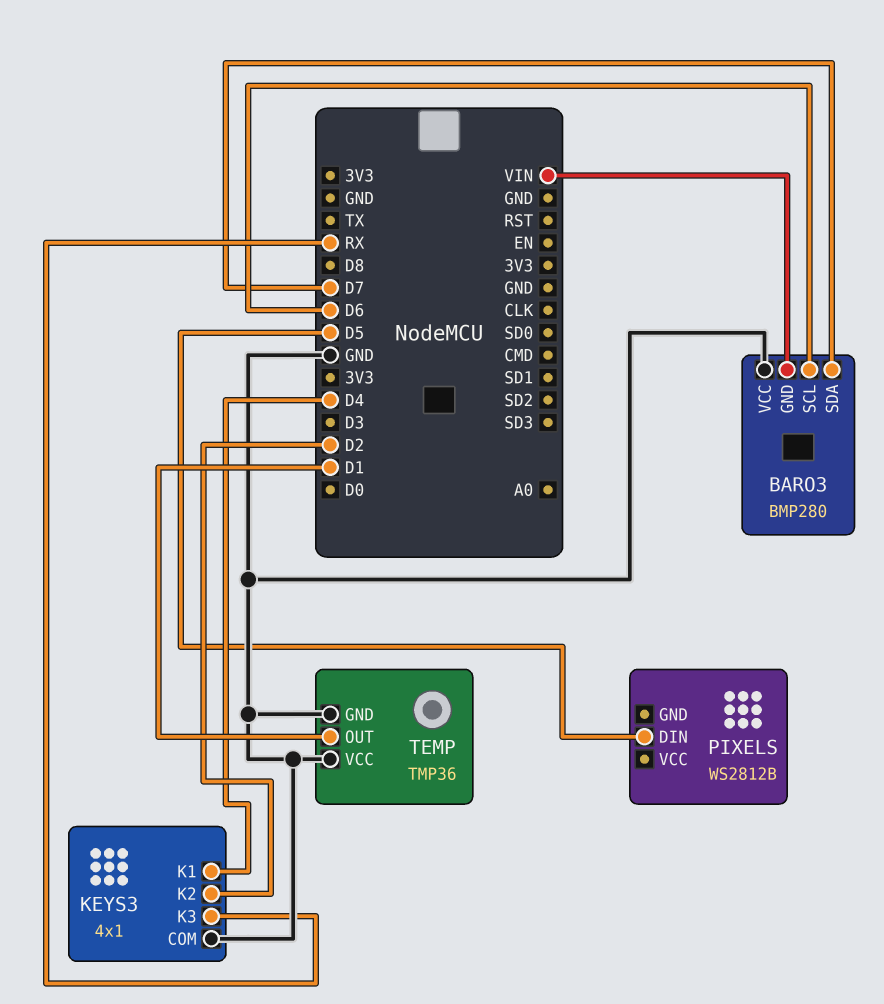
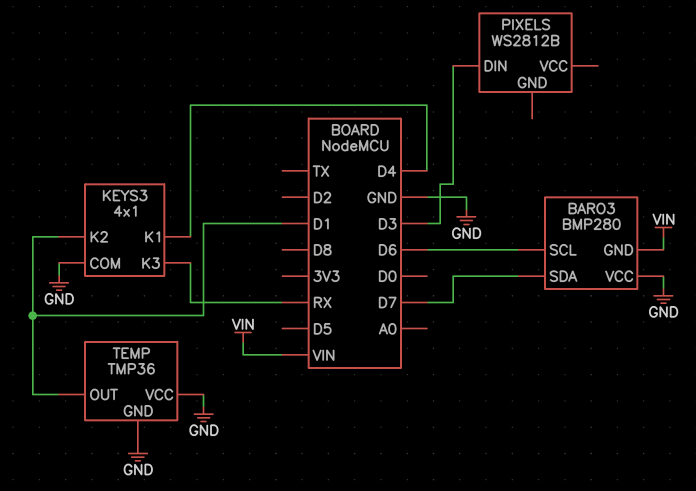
KEYS3 pin K2: D2 -> D1
PIXELS pin DIN: D5 -> D3

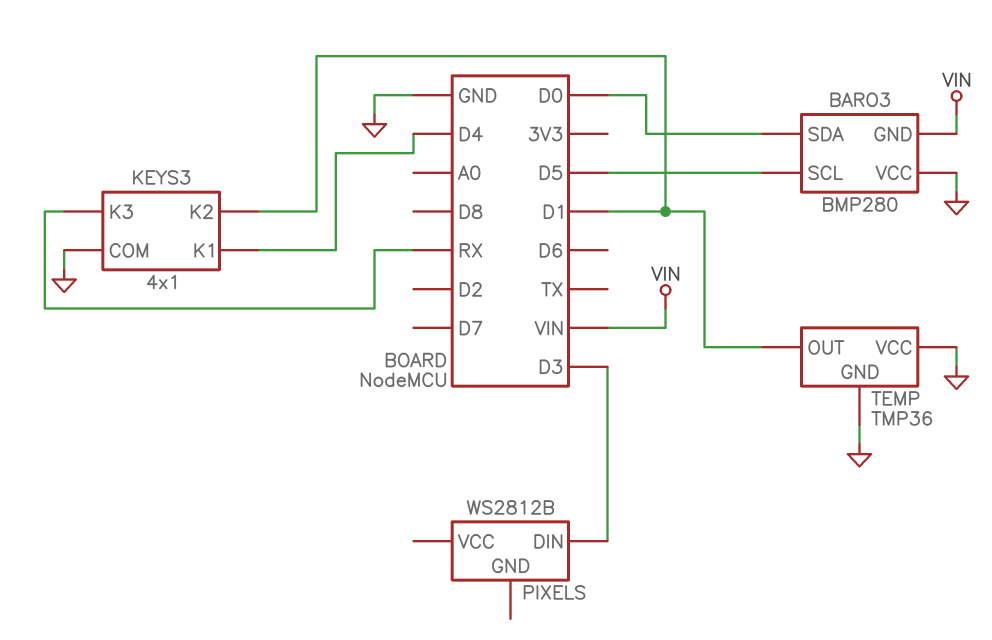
BARO3 pin SCL: D6 -> D5
BARO3 pin SDA: D7 -> D0

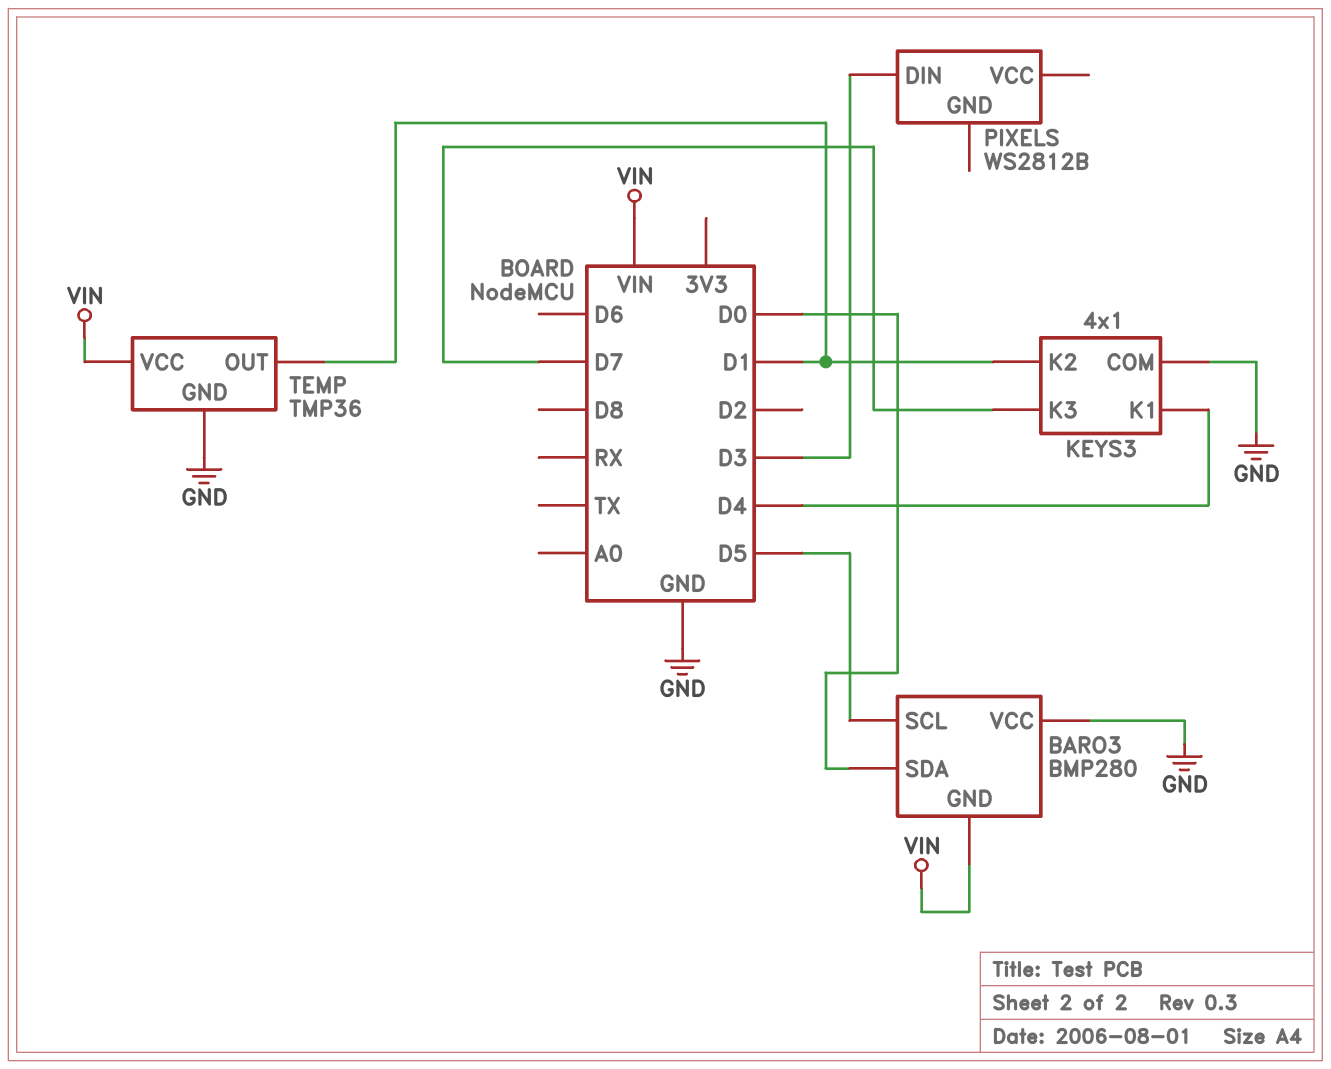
KEYS3 pin K3: RX -> D7
TEMP pin VCC: GND -> VIN

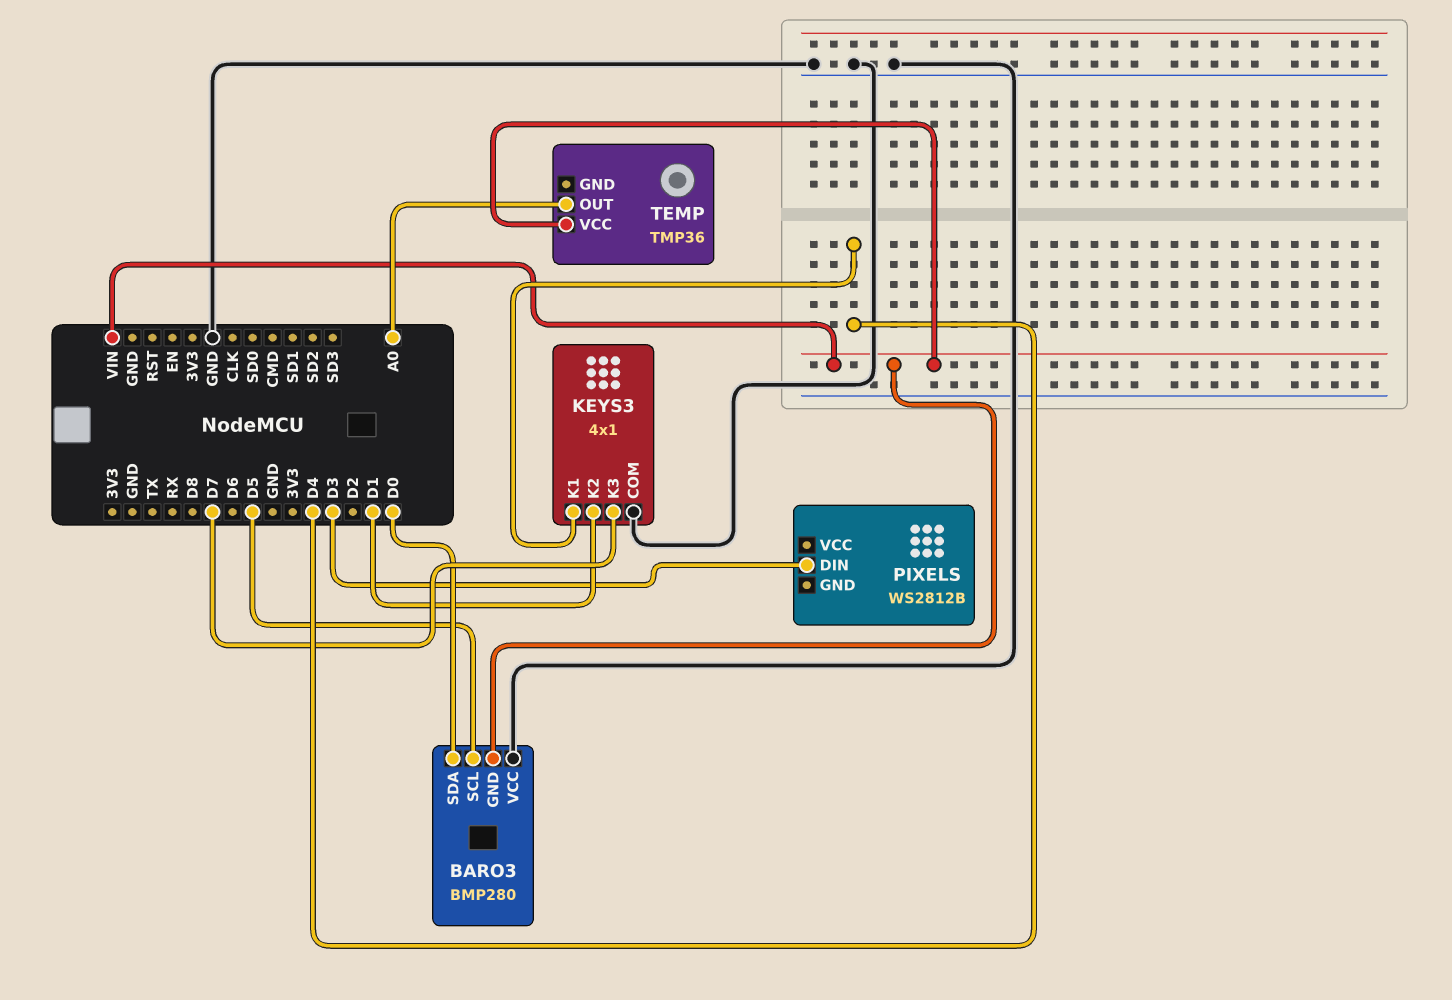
TEMP pin GND: GND -> none
TEMP pin OUT: D1 -> A0

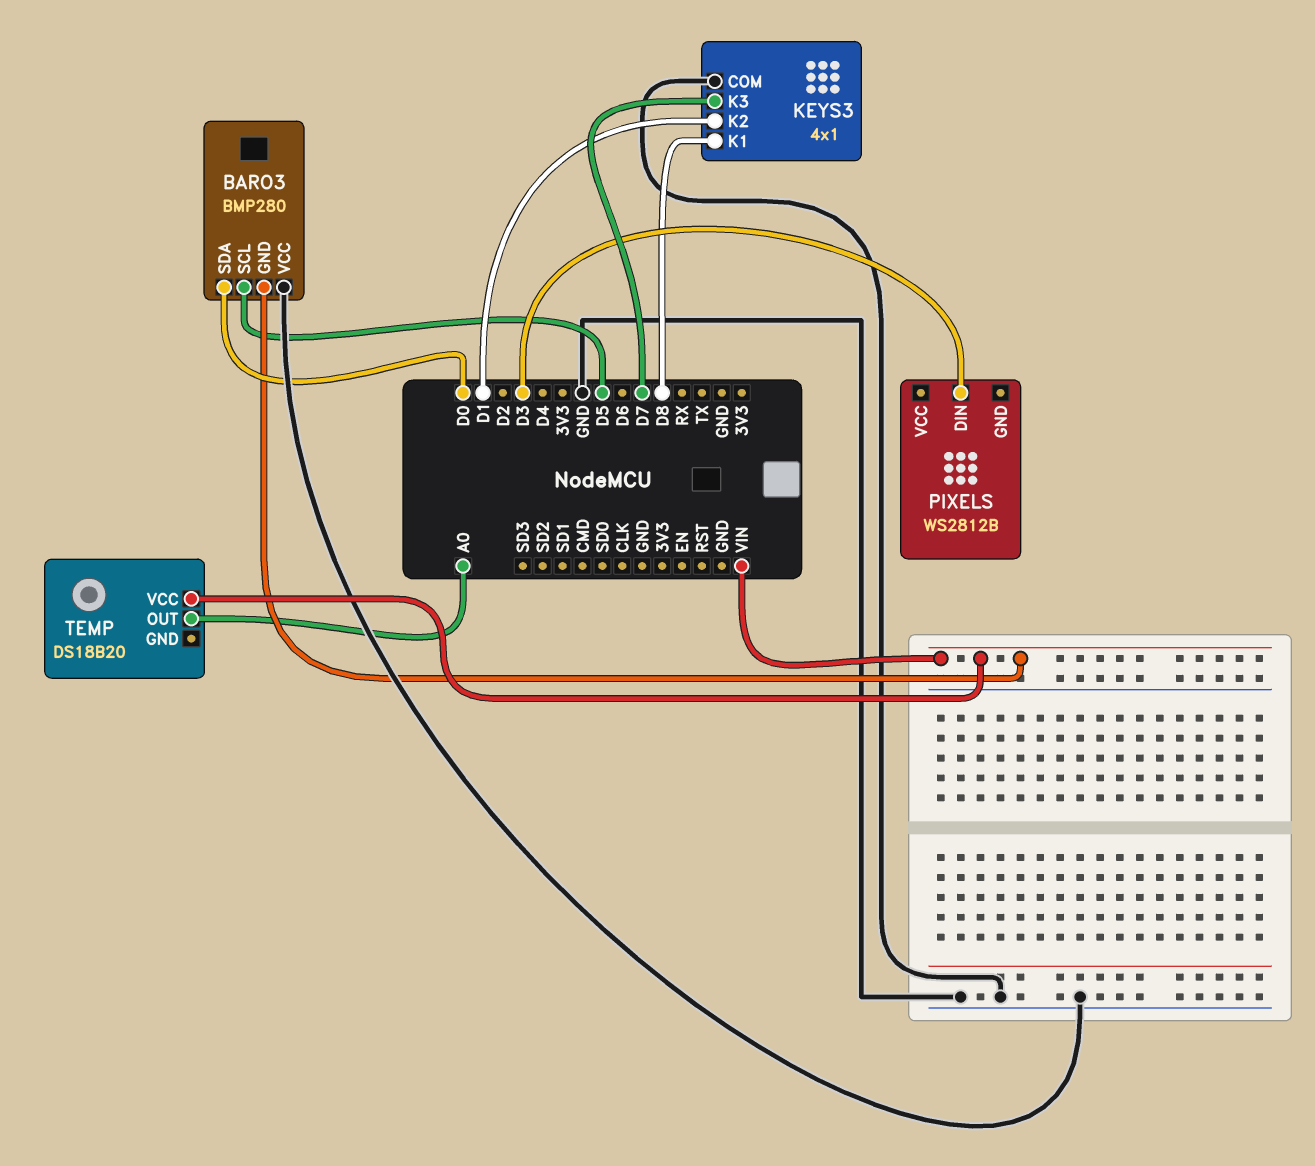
KEYS3 pin K1: D4 -> D8
TEMP: TMP36 -> DS18B20

